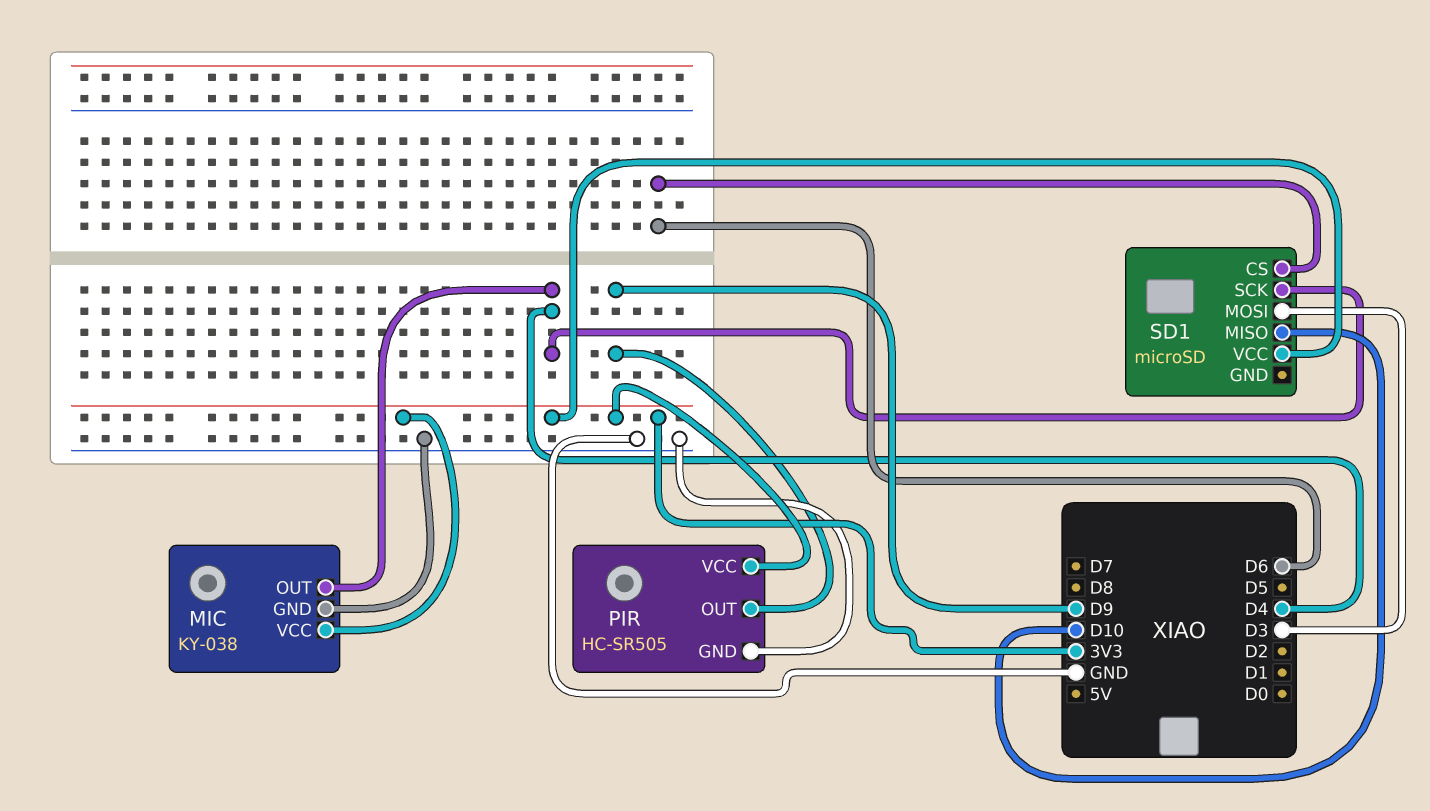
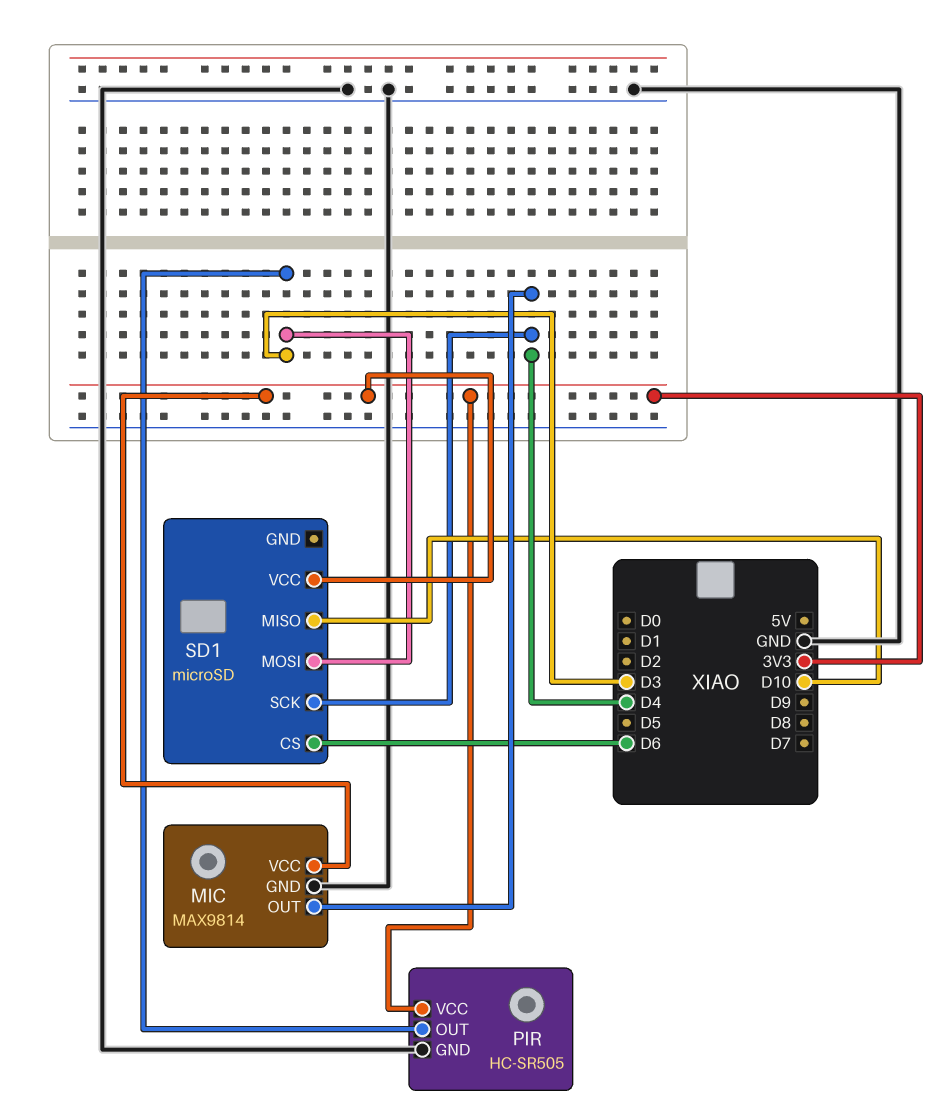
MIC: KY-038 -> MAX9814
PIR pin OUT: D9 -> D3

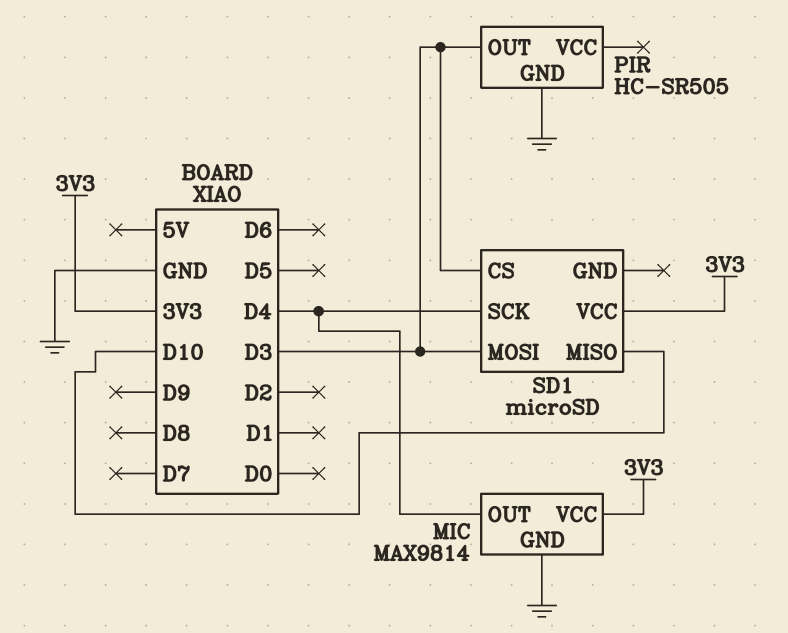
PIR pin VCC: 3V3 -> none
SD1 pin CS: D6 -> D3

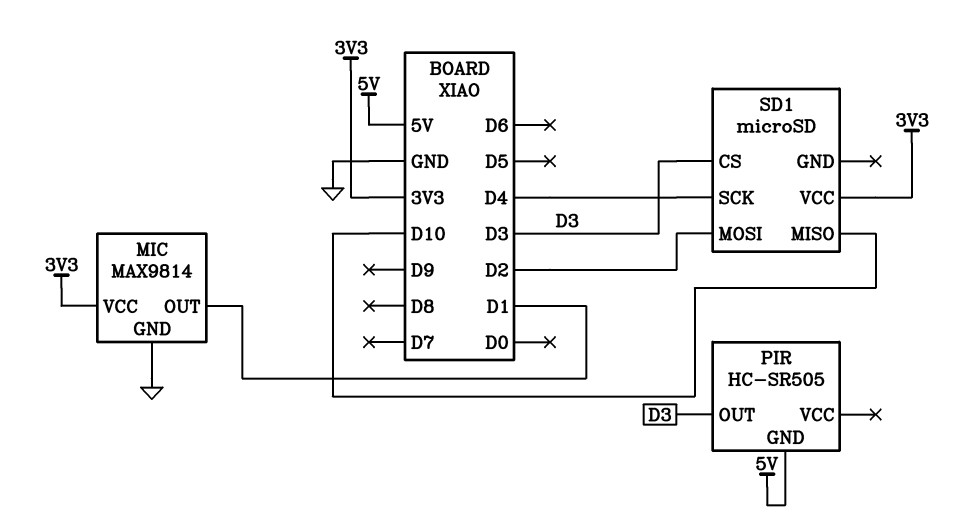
MIC pin OUT: D4 -> D1
PIR pin GND: GND -> 5V
SD1 pin MOSI: D3 -> D2

